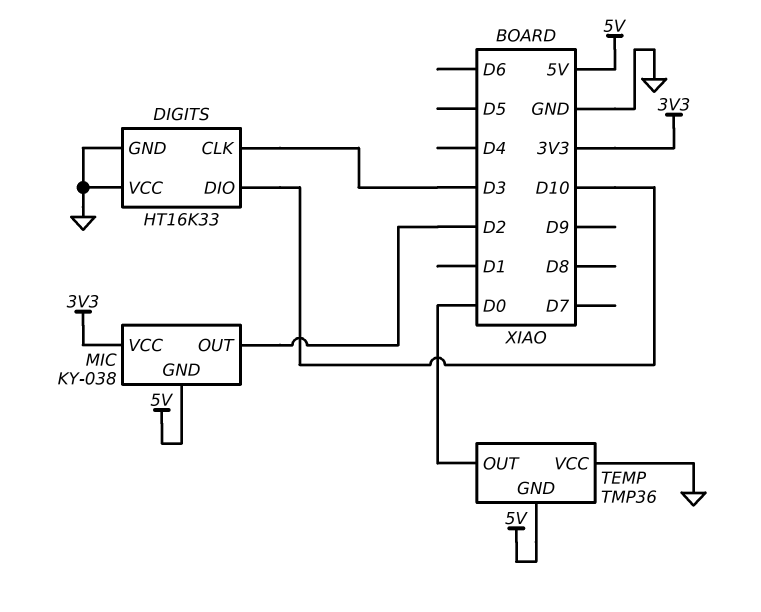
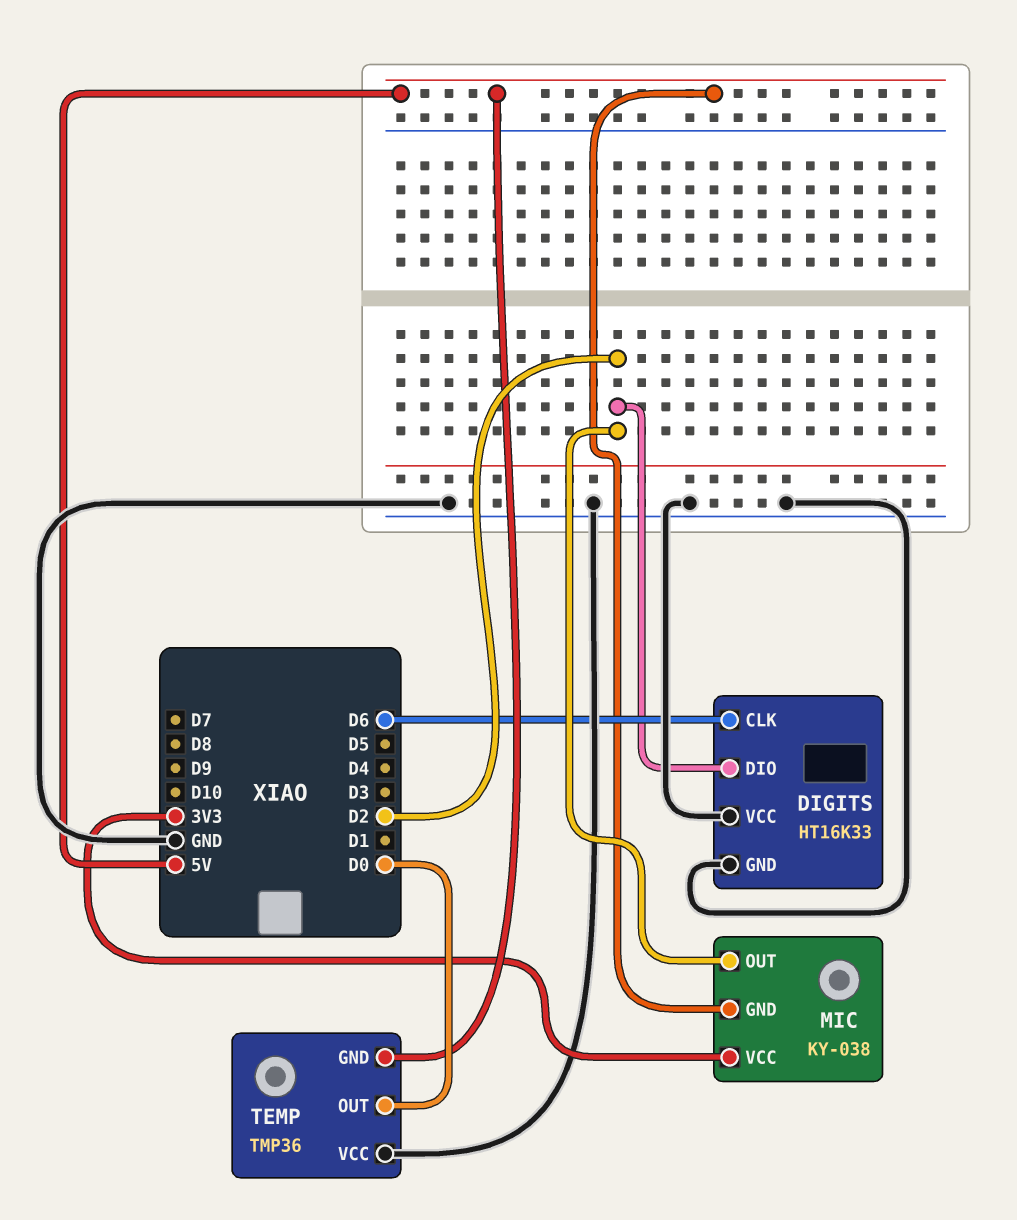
DIGITS pin CLK: D3 -> D6
DIGITS pin DIO: D10 -> D2

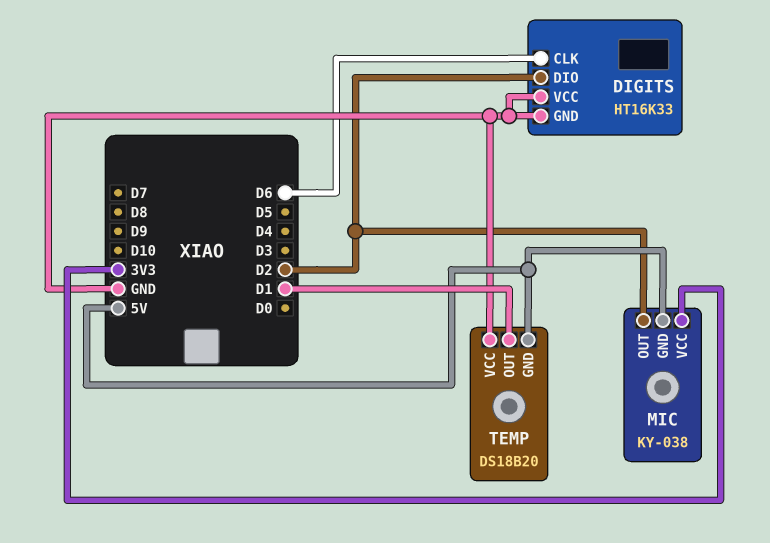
TEMP: TMP36 -> DS18B20
TEMP pin OUT: D0 -> D1

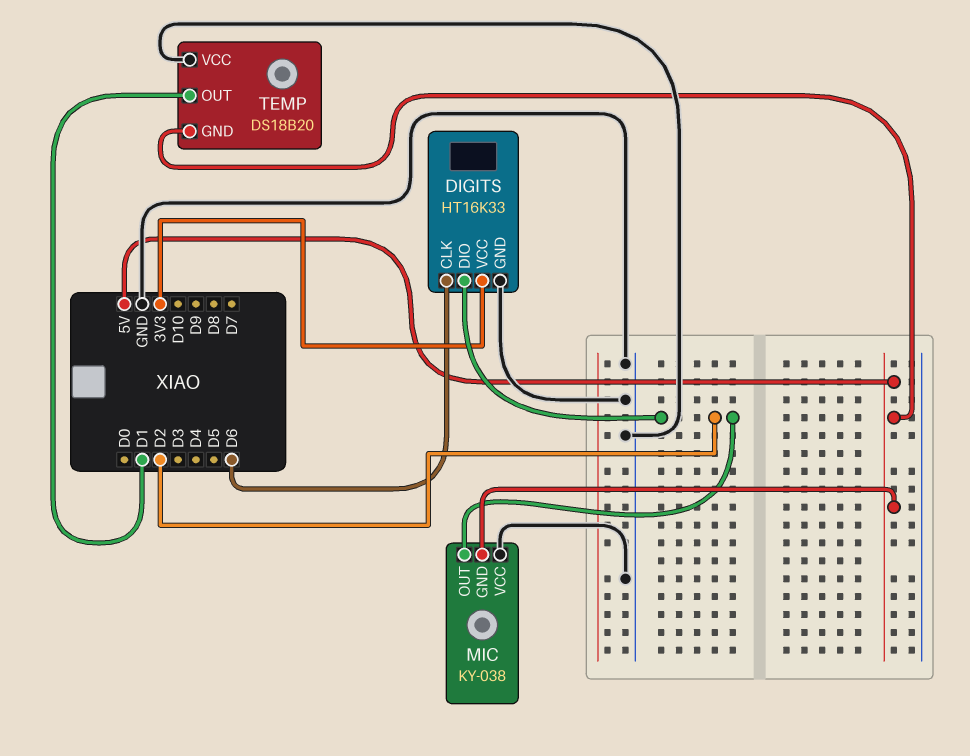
DIGITS pin VCC: GND -> 3V3
MIC pin VCC: 3V3 -> GND

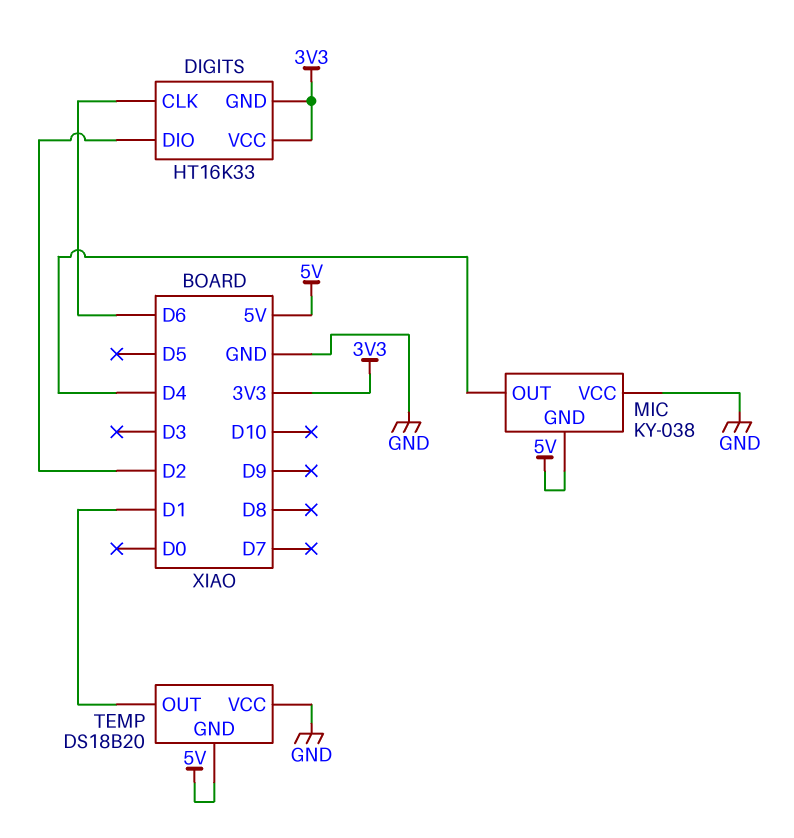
DIGITS pin GND: GND -> 3V3
MIC pin OUT: D2 -> D4

